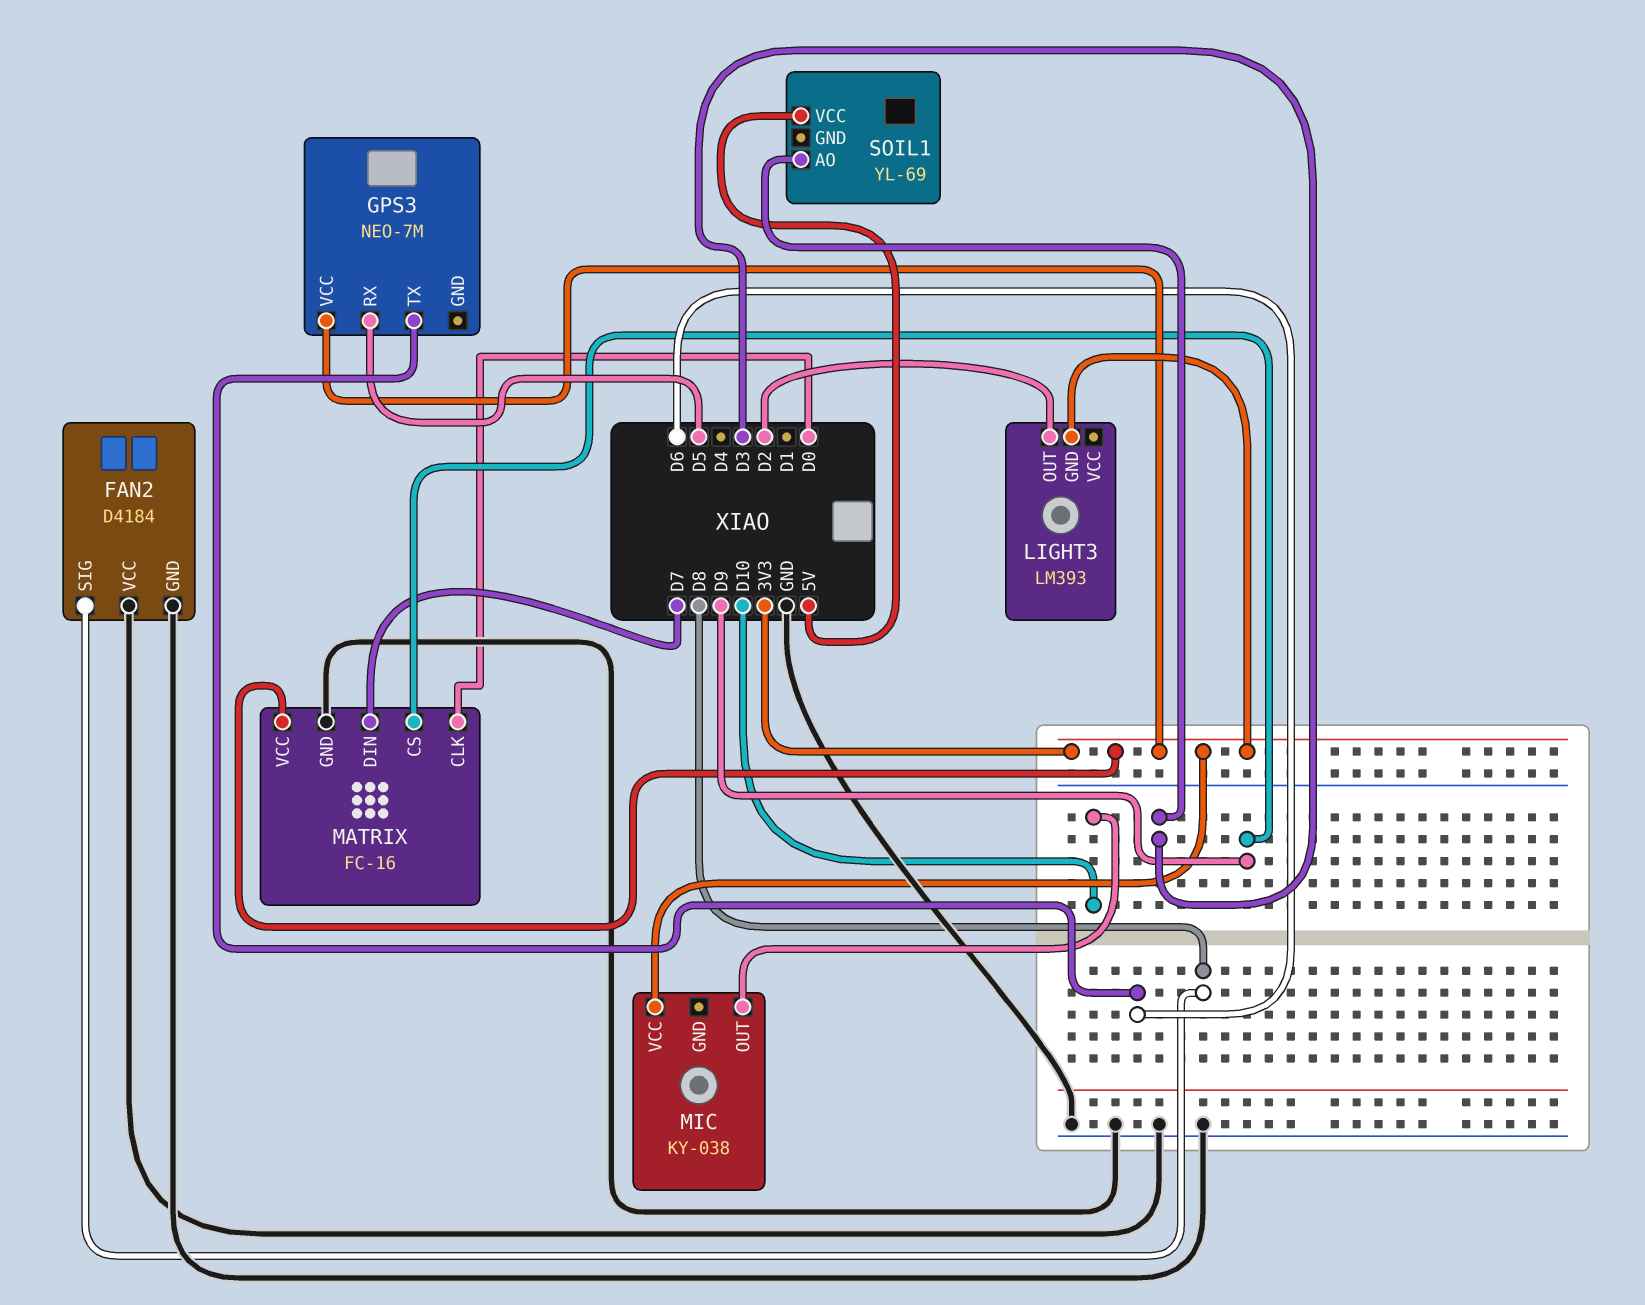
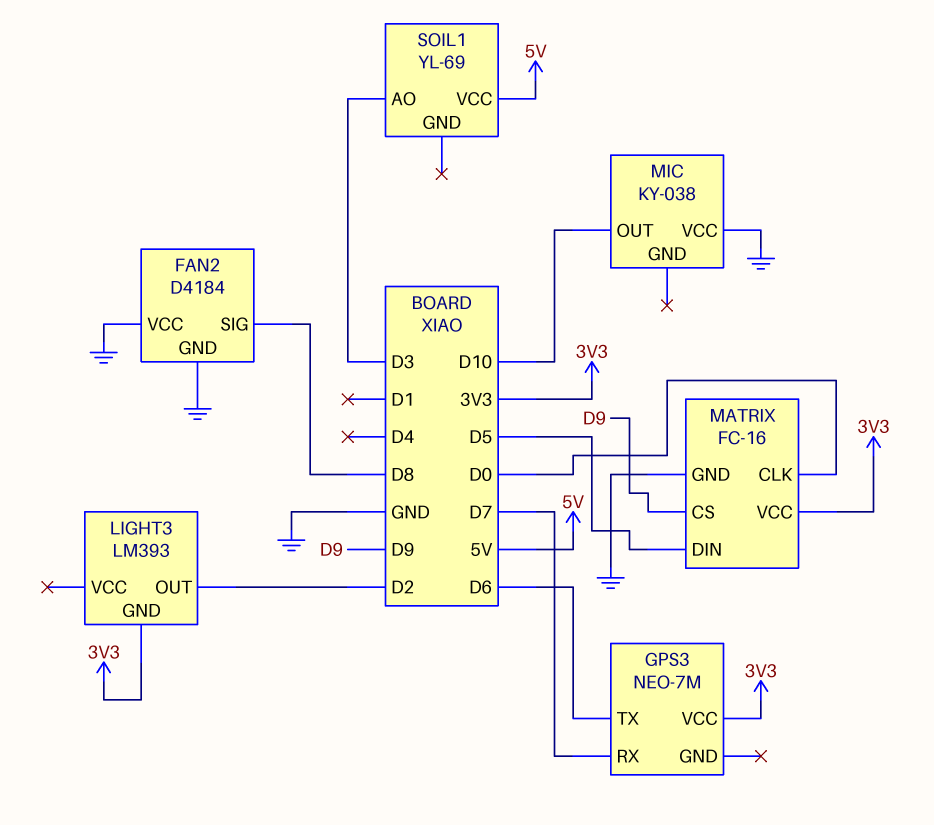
GPS3 pin RX: D5 -> D7
MATRIX pin DIN: D7 -> D5
MIC pin VCC: 3V3 -> GND

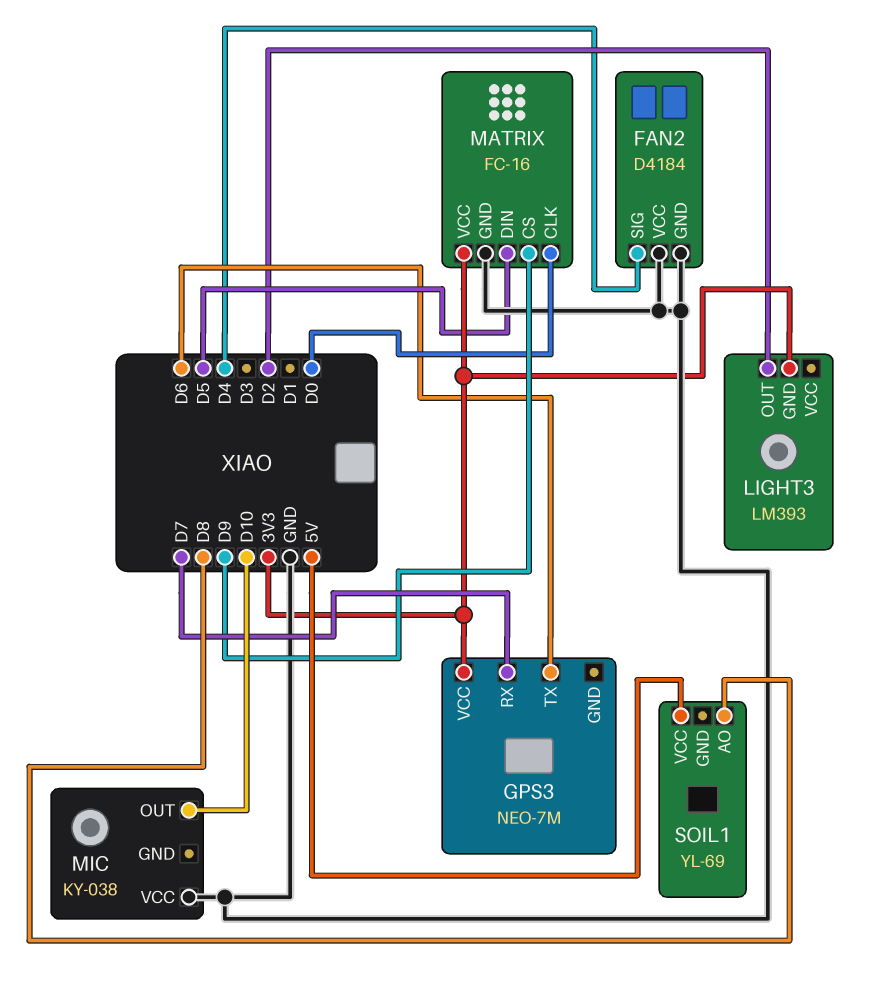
FAN2 pin SIG: D8 -> D4
SOIL1 pin AO: D3 -> D8

